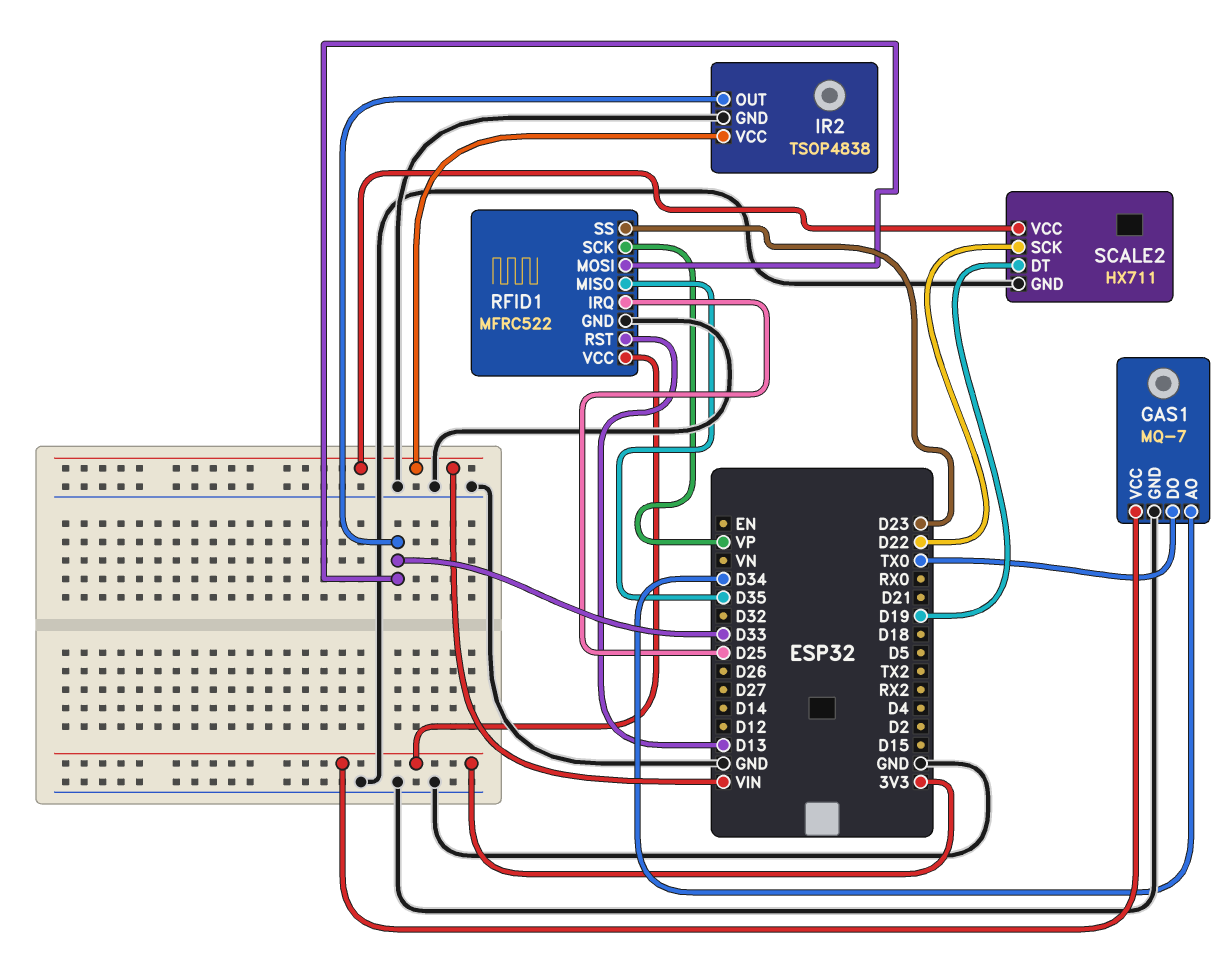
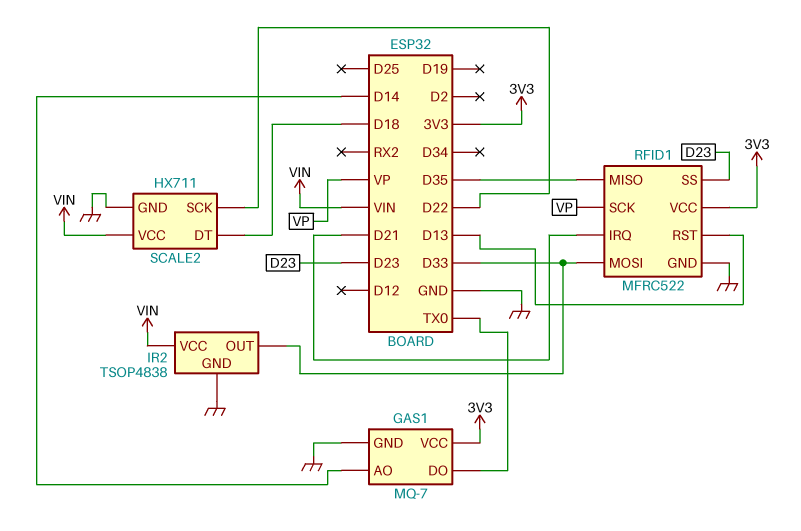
GAS1 pin AO: D34 -> D14
RFID1 pin IRQ: D25 -> D21
SCALE2 pin DT: D19 -> D18

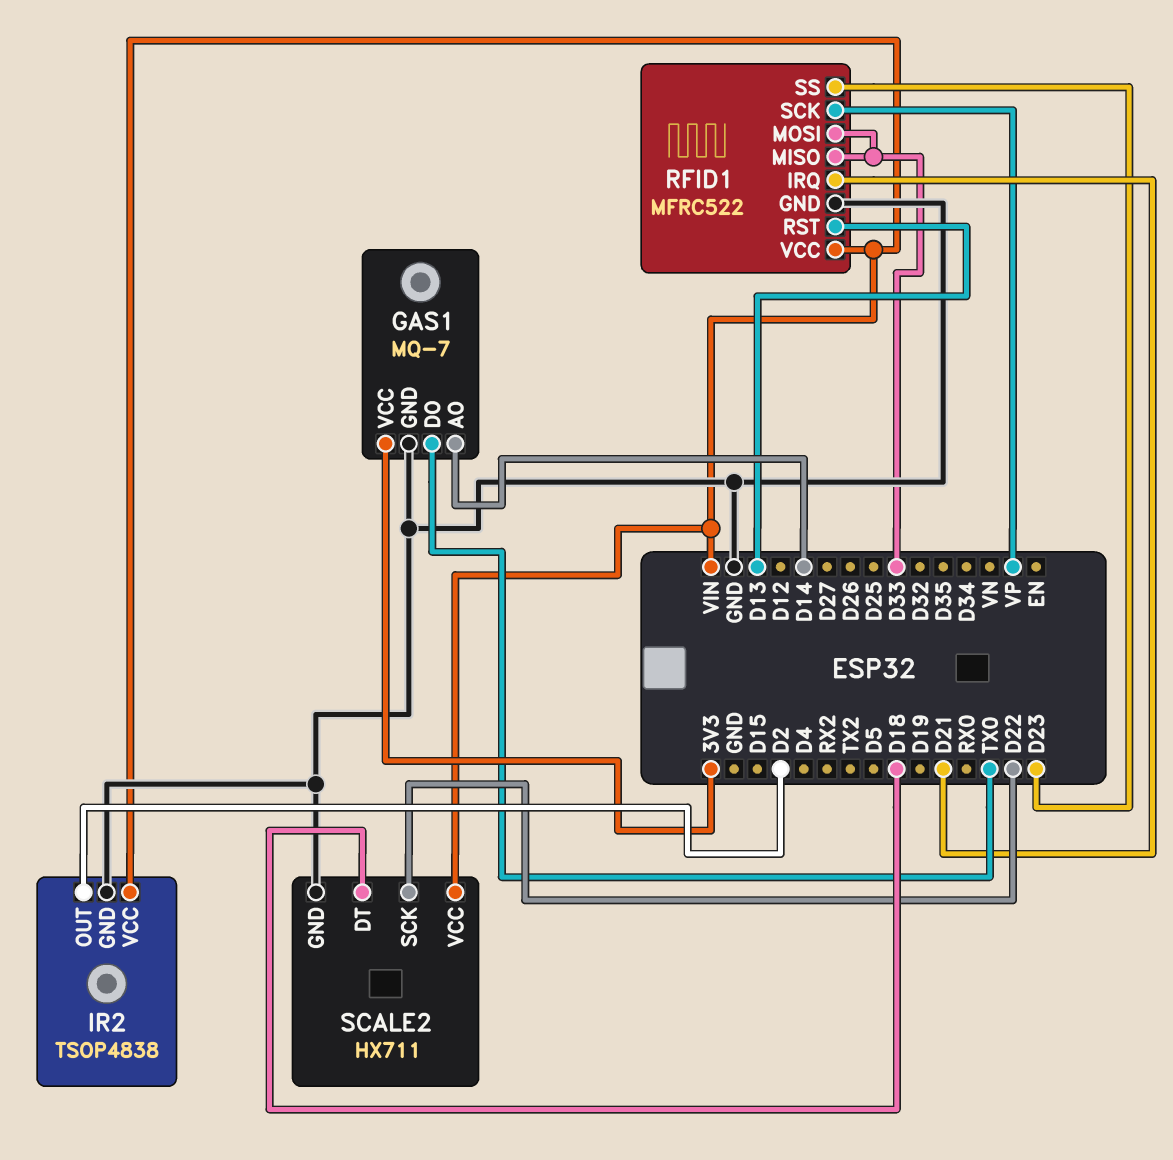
IR2 pin OUT: D33 -> D2
RFID1 pin MISO: D35 -> D33
RFID1 pin VCC: 3V3 -> VIN

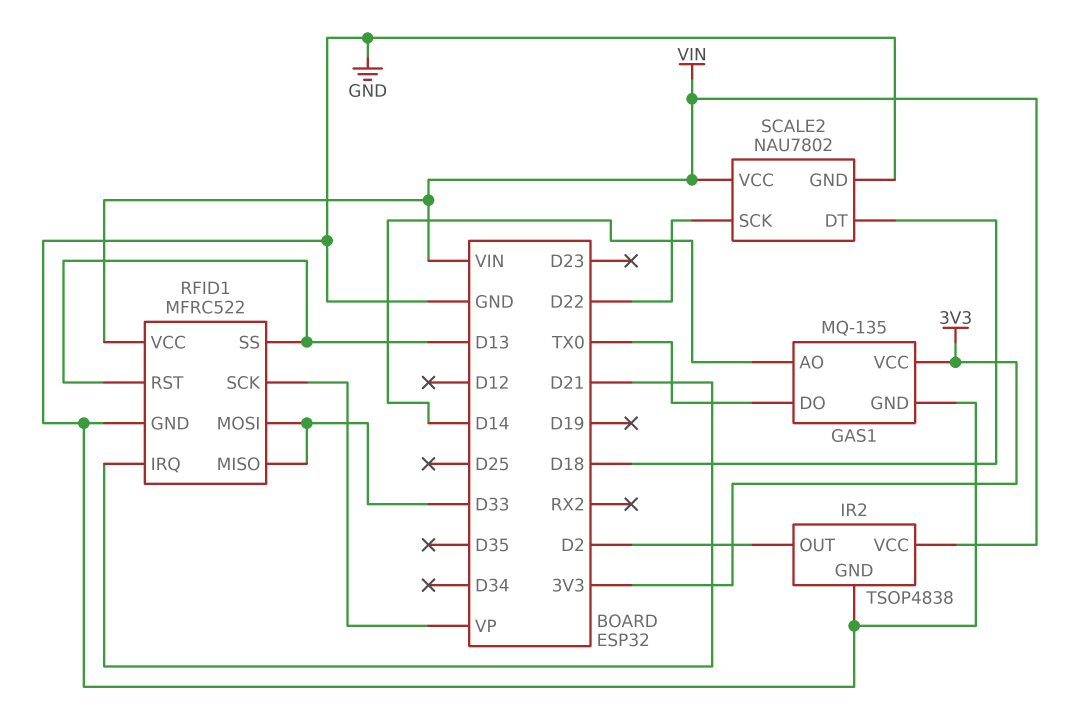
GAS1: MQ-7 -> MQ-135
RFID1 pin SS: D23 -> D13
SCALE2: HX711 -> NAU7802

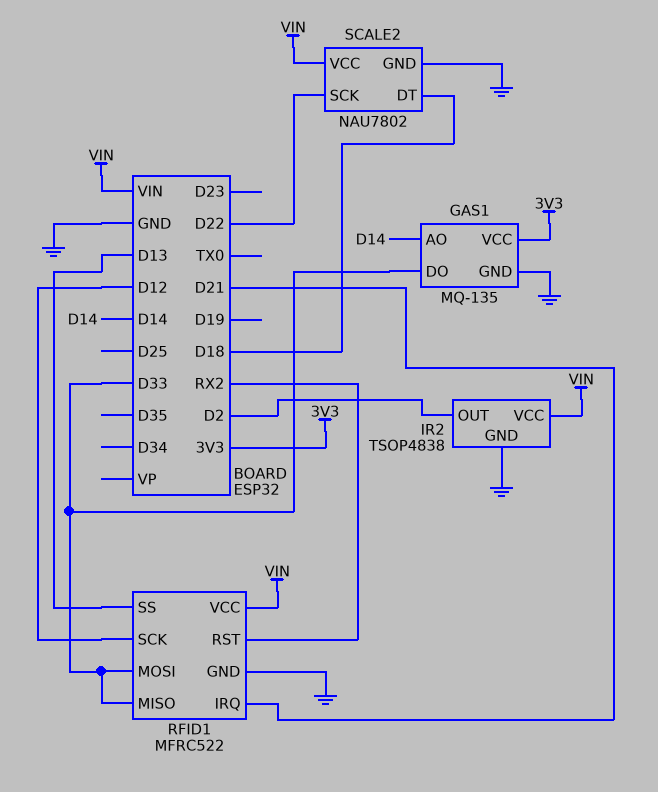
GAS1 pin DO: TX0 -> D33
RFID1 pin RST: D13 -> RX2
RFID1 pin SCK: VP -> D12

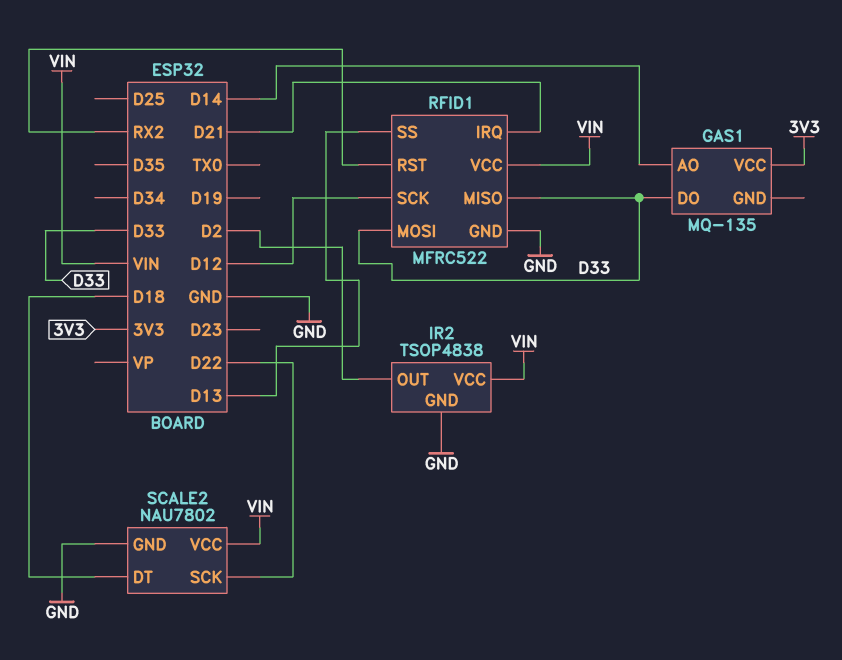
GAS1 pin GND: GND -> none

